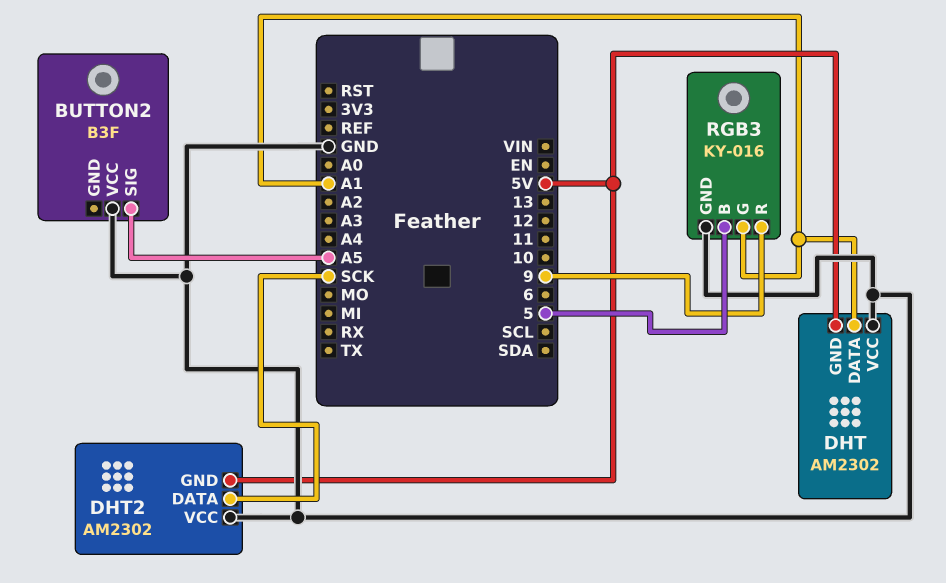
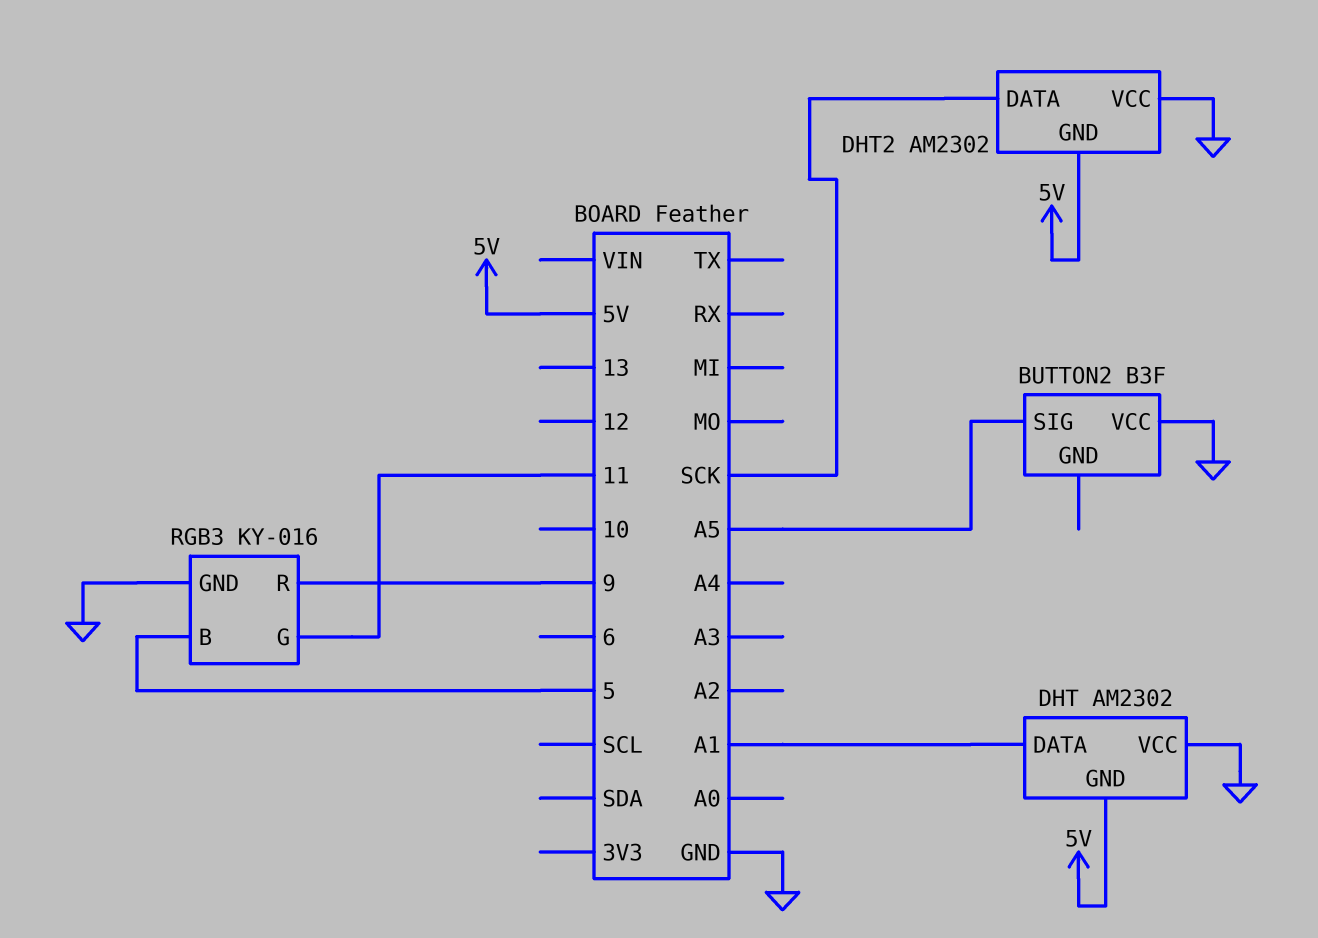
RGB3 pin G: A1 -> 11

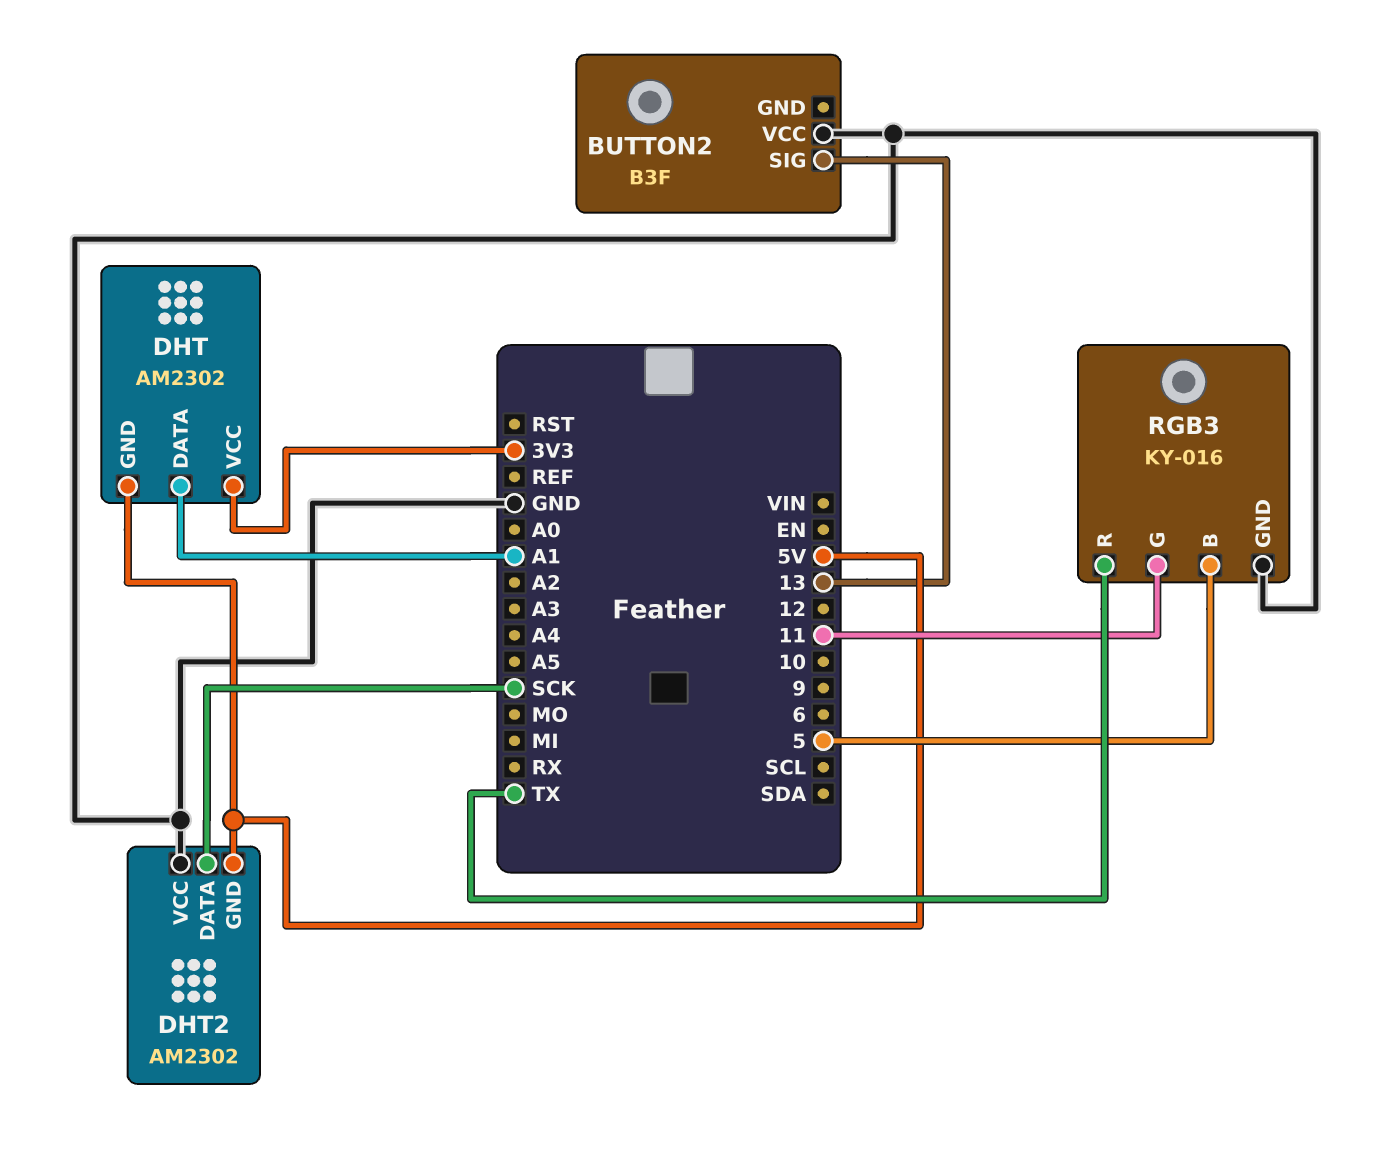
BUTTON2 pin SIG: A5 -> 13
DHT pin VCC: GND -> 3V3
RGB3 pin R: 9 -> TX

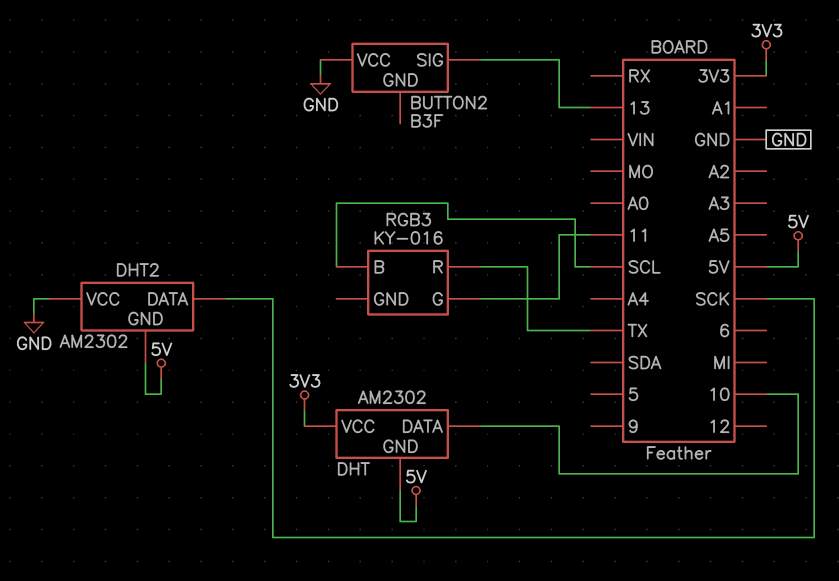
DHT pin DATA: A1 -> 10
RGB3 pin B: 5 -> SCL
RGB3 pin GND: GND -> none

